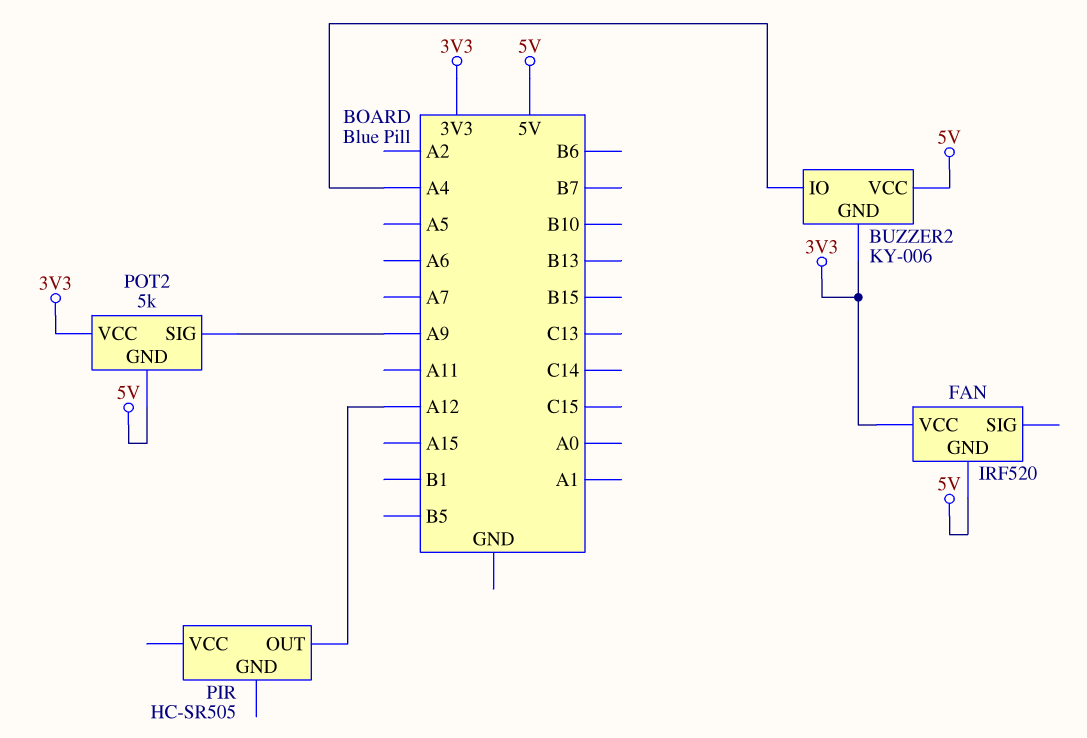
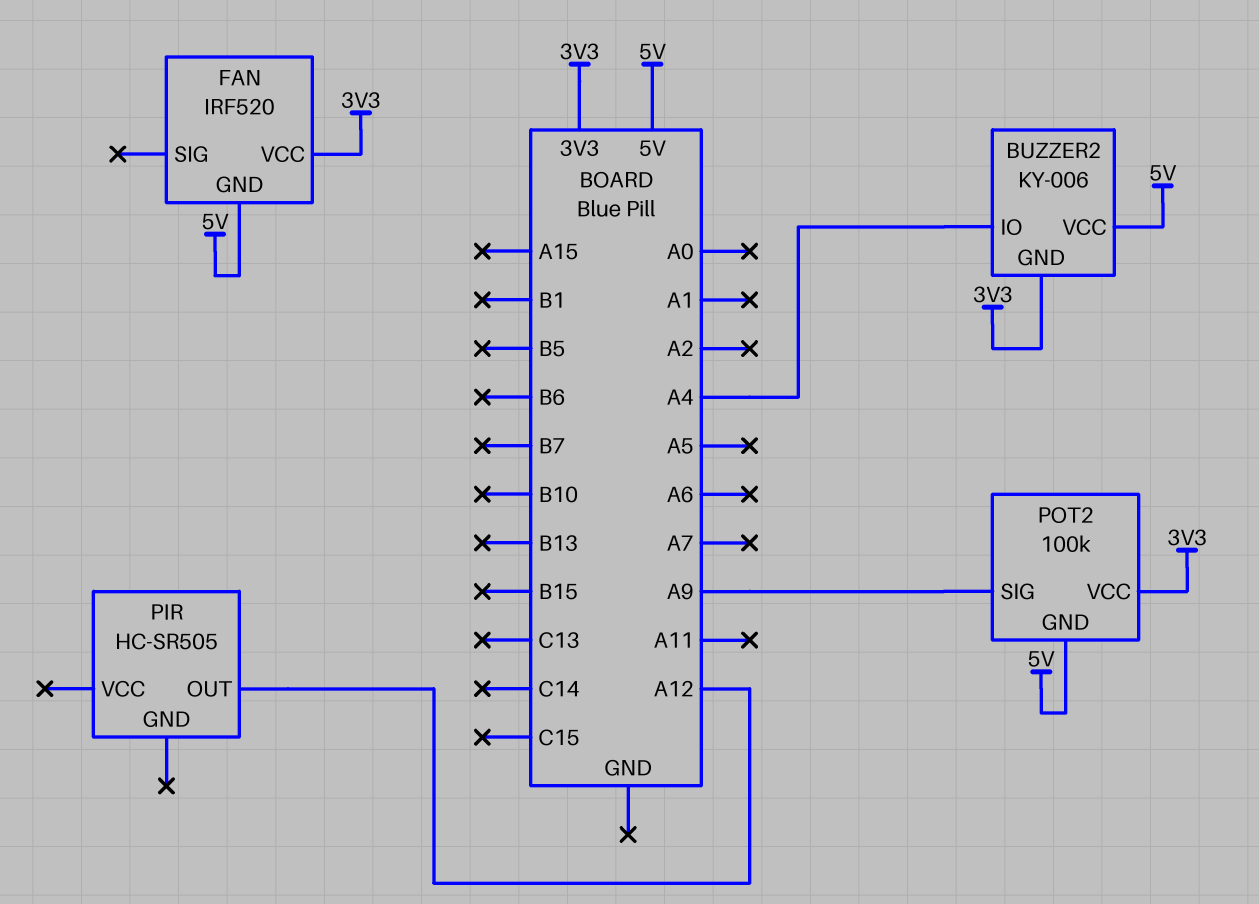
POT2: 5k -> 100k

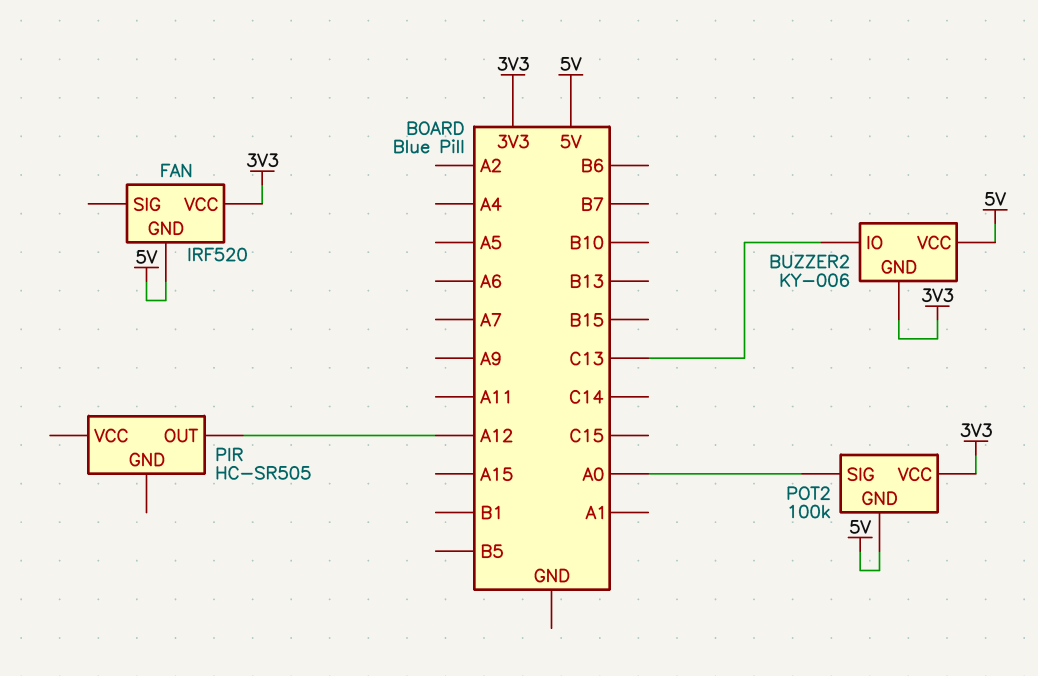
BUZZER2 pin IO: A4 -> C13
POT2 pin SIG: A9 -> A0

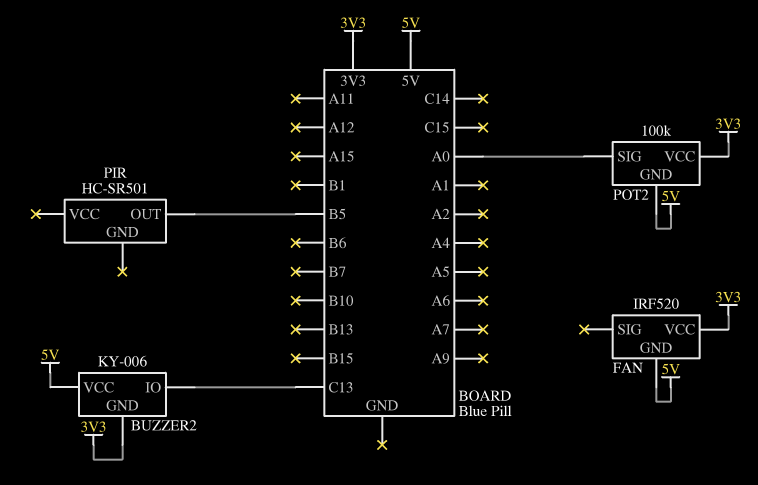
PIR: HC-SR505 -> HC-SR501
PIR pin OUT: A12 -> B5

